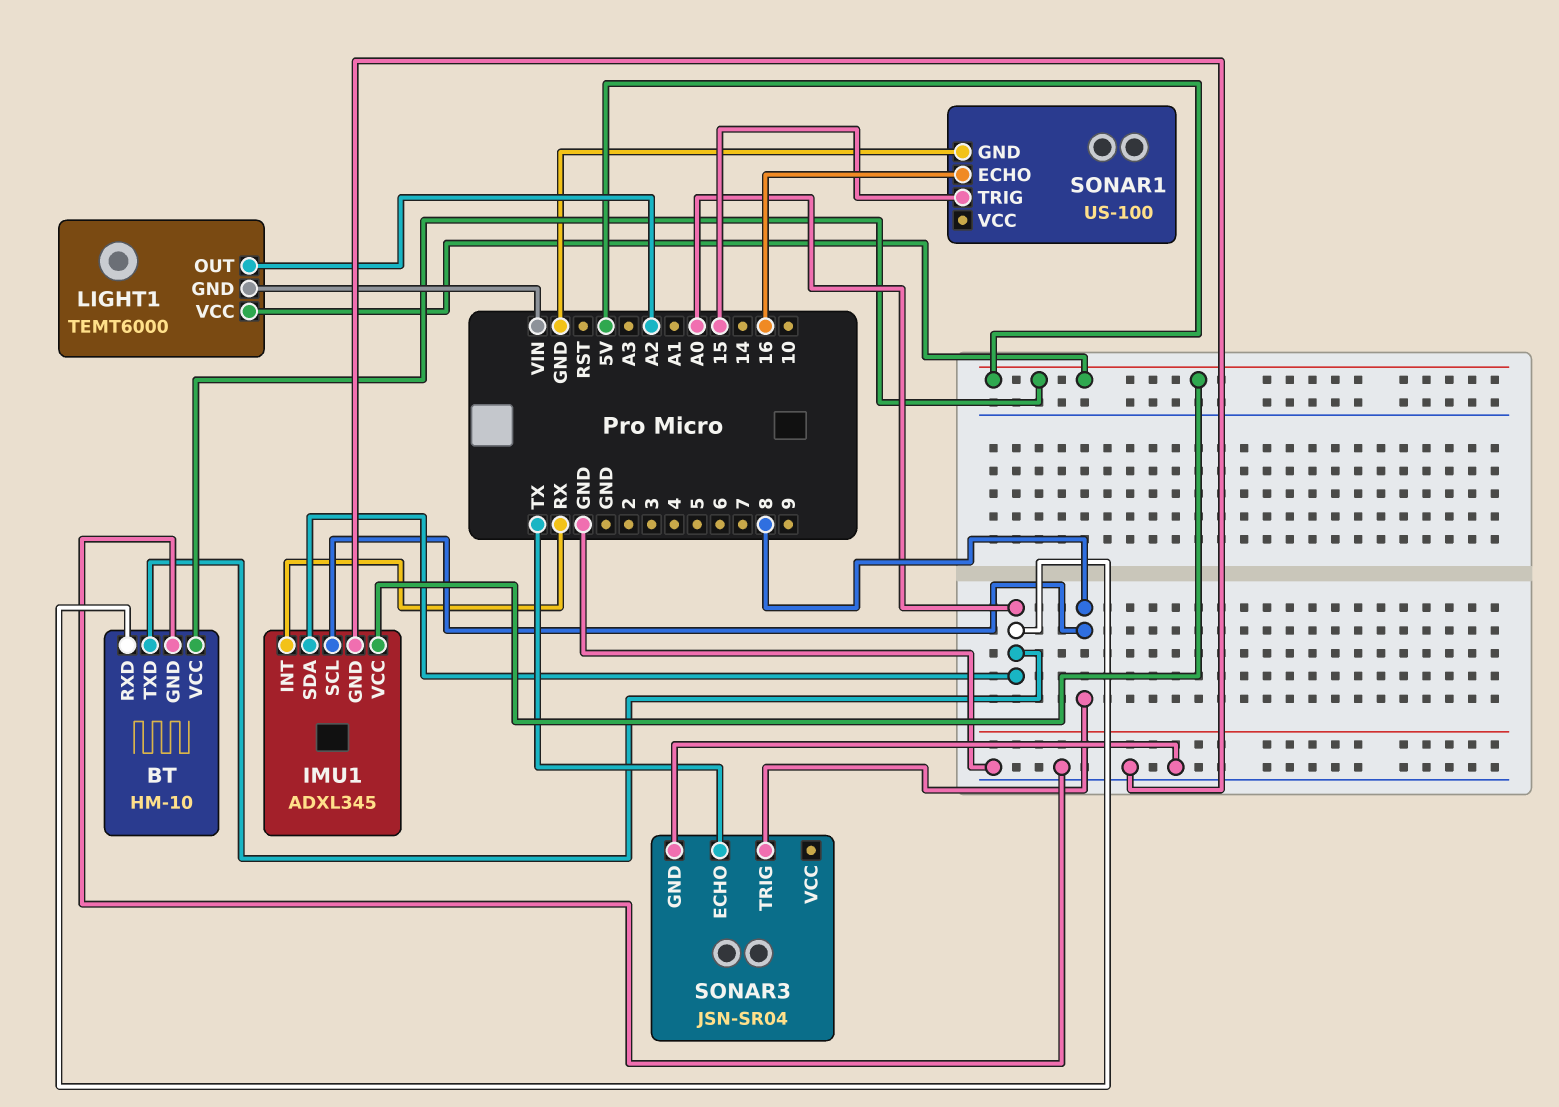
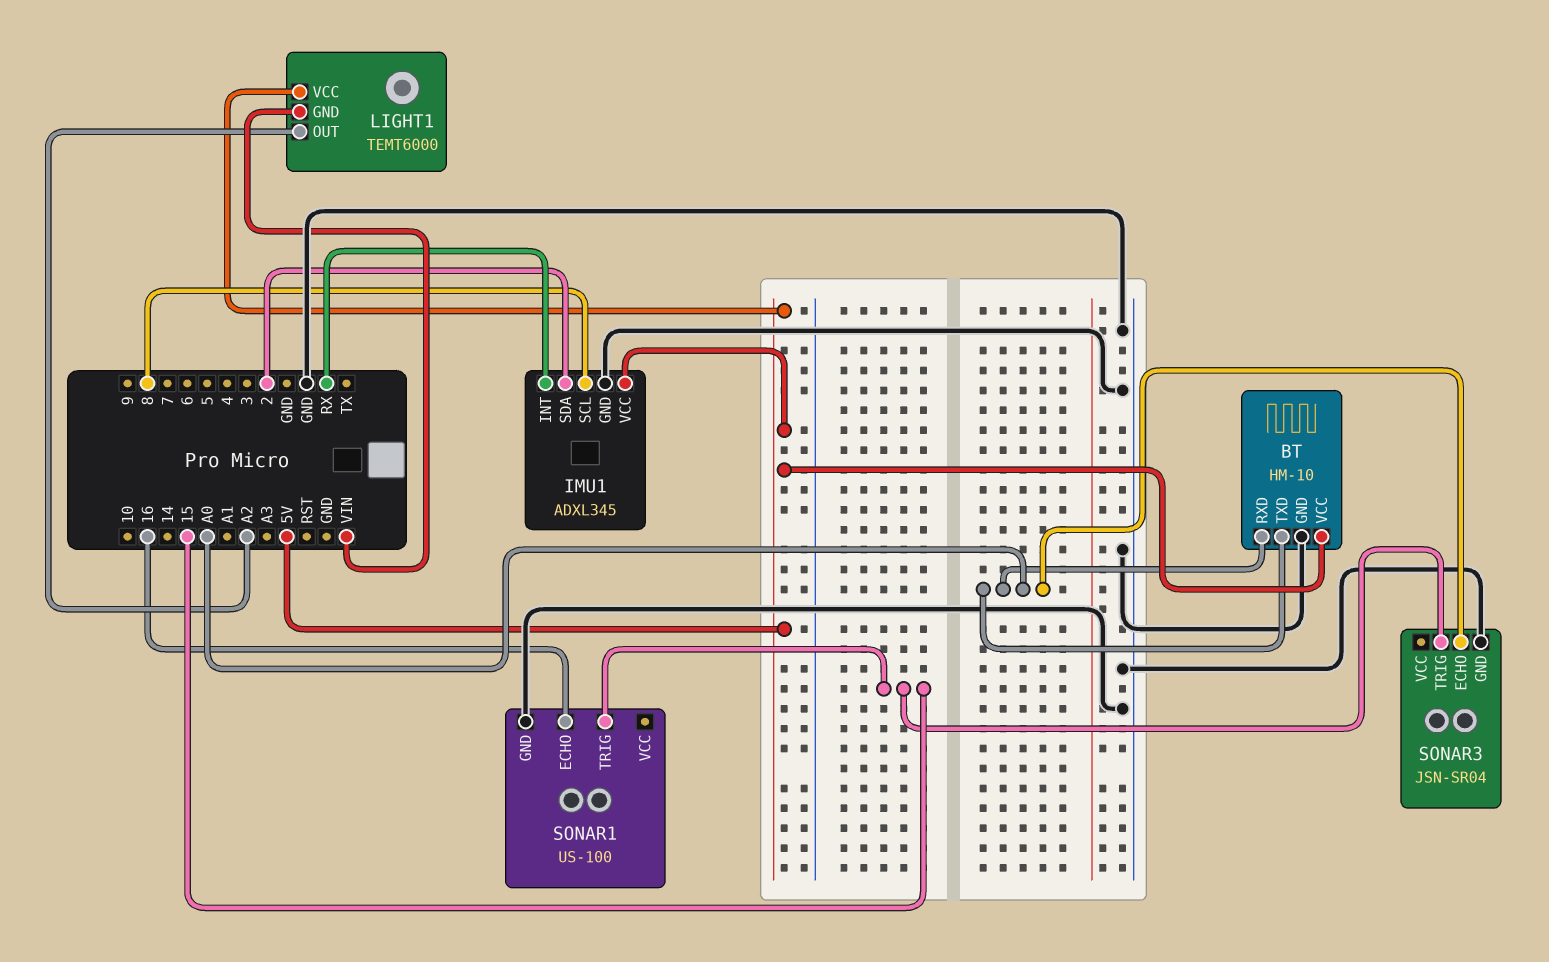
IMU1 pin SDA: A0 -> 2
SONAR3 pin ECHO: TX -> A0
SONAR3 pin TRIG: 8 -> 15

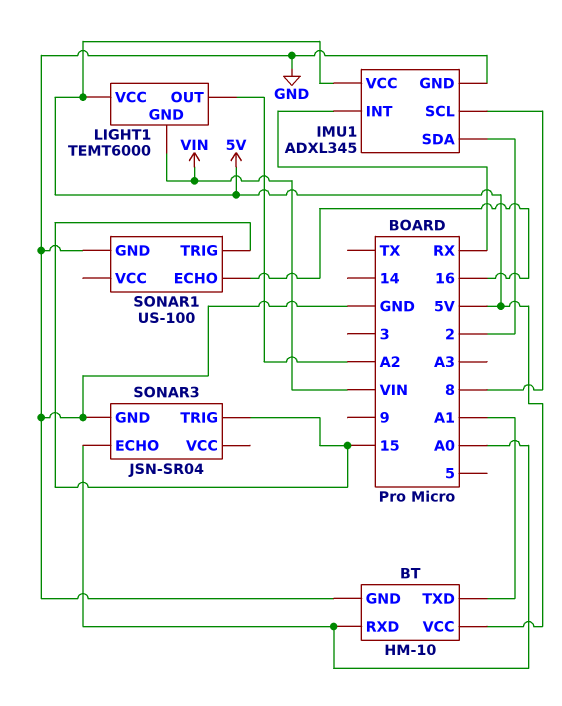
BT pin TXD: A0 -> A1

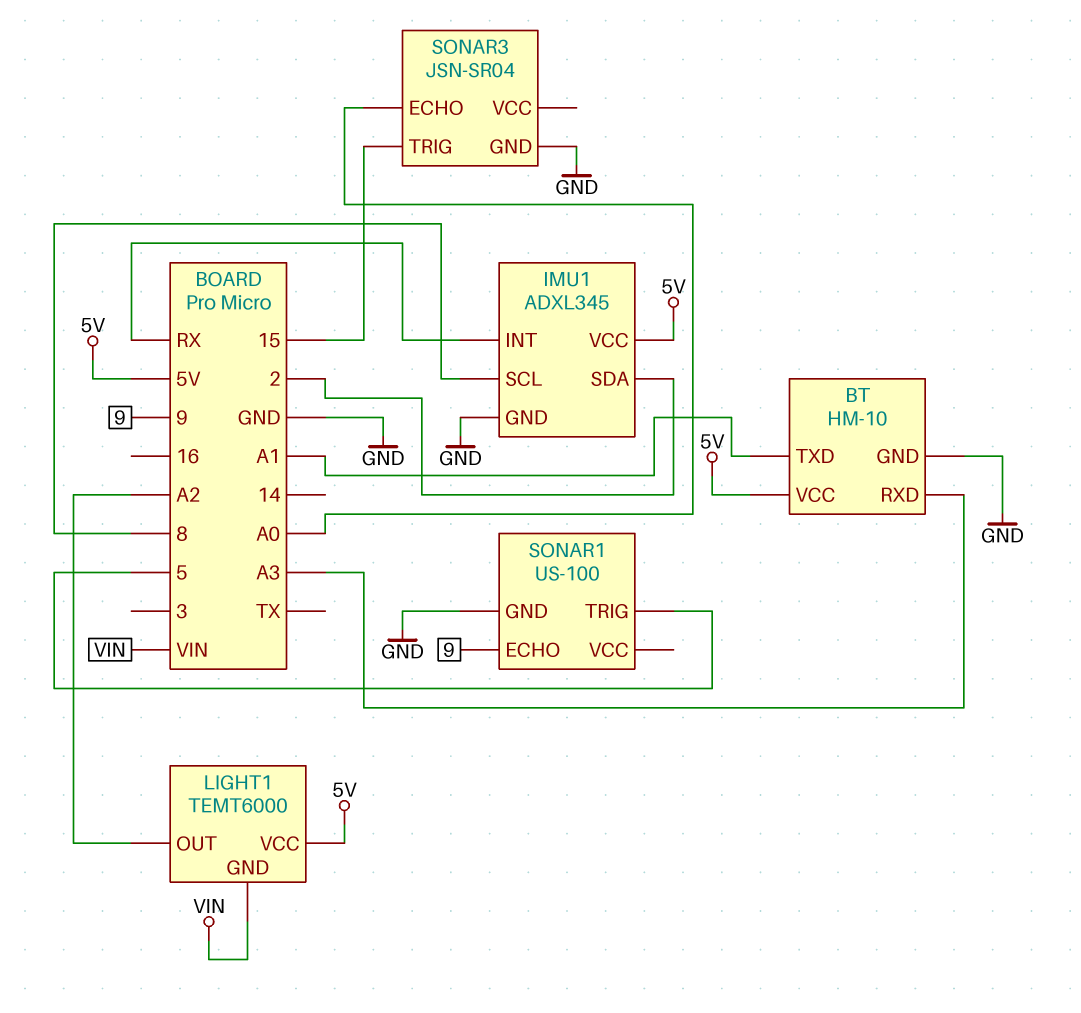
BT pin RXD: A0 -> A3
SONAR1 pin ECHO: 16 -> 9
SONAR1 pin TRIG: 15 -> 5

